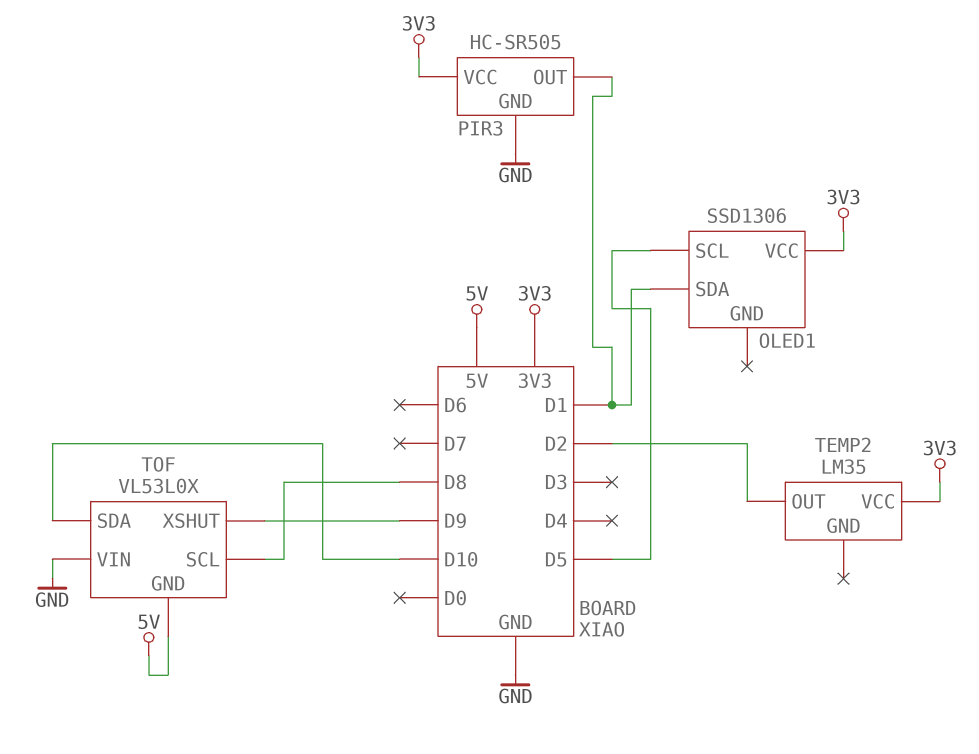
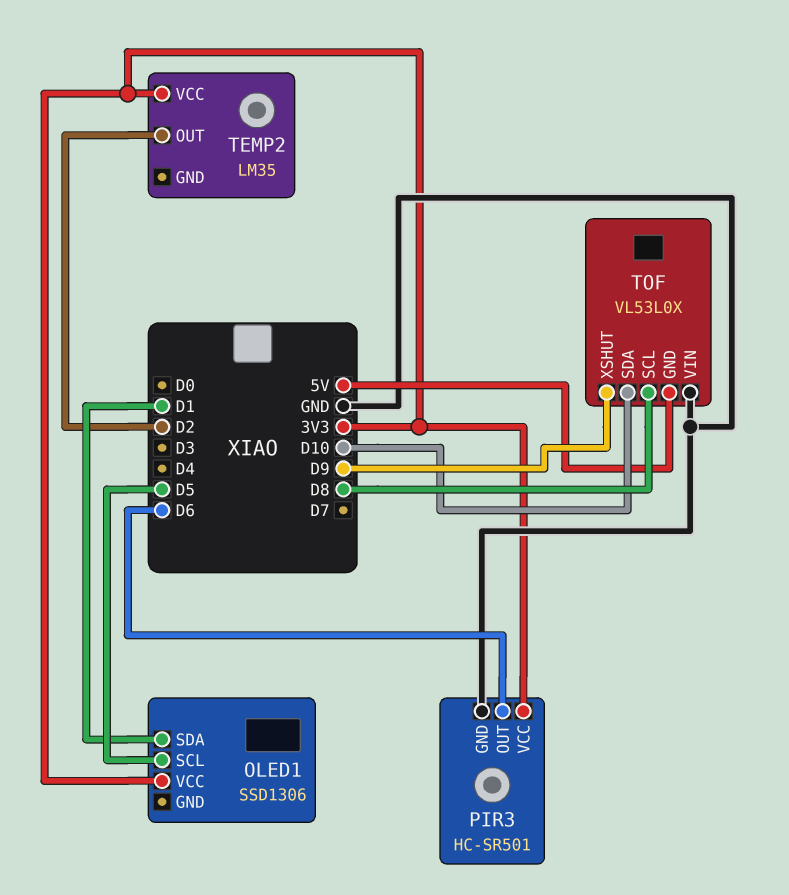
PIR3: HC-SR505 -> HC-SR501
PIR3 pin OUT: D1 -> D6

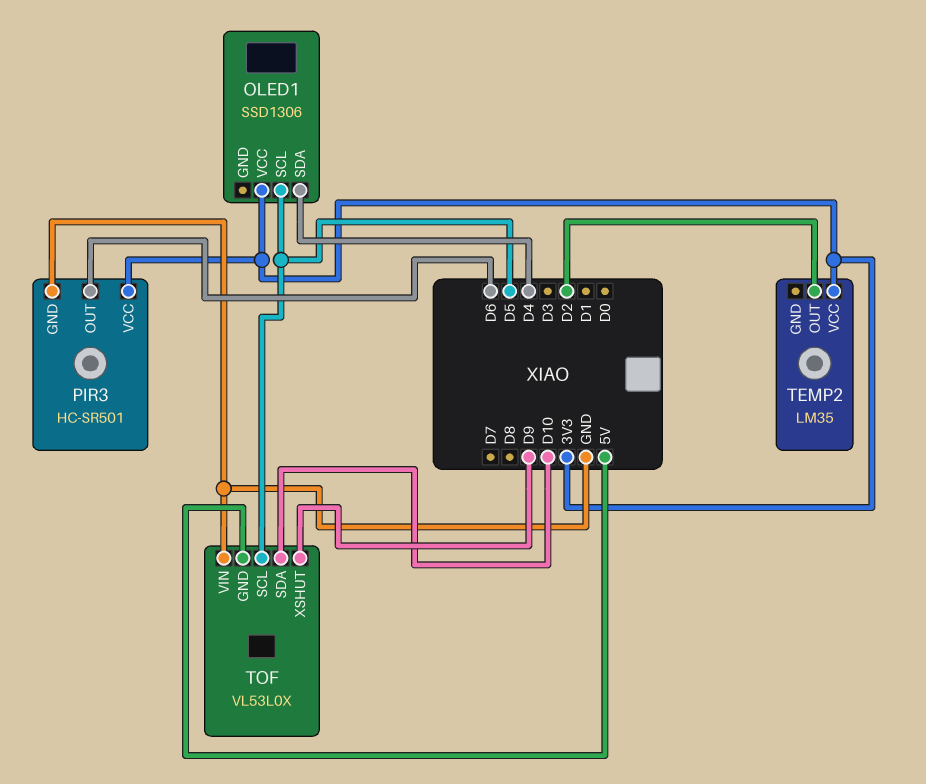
OLED1 pin SDA: D1 -> D4
TOF pin SCL: D8 -> D5

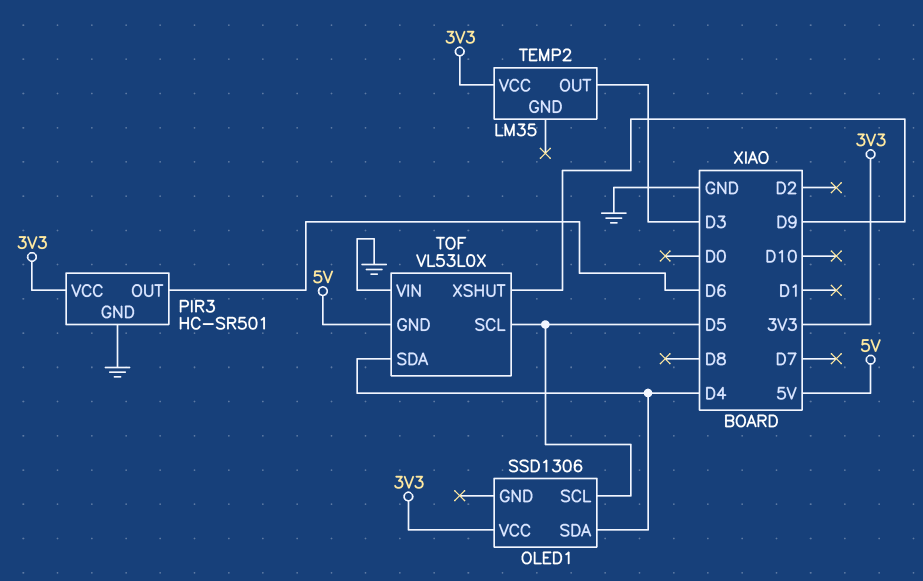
TEMP2 pin OUT: D2 -> D3
TOF pin SDA: D10 -> D4

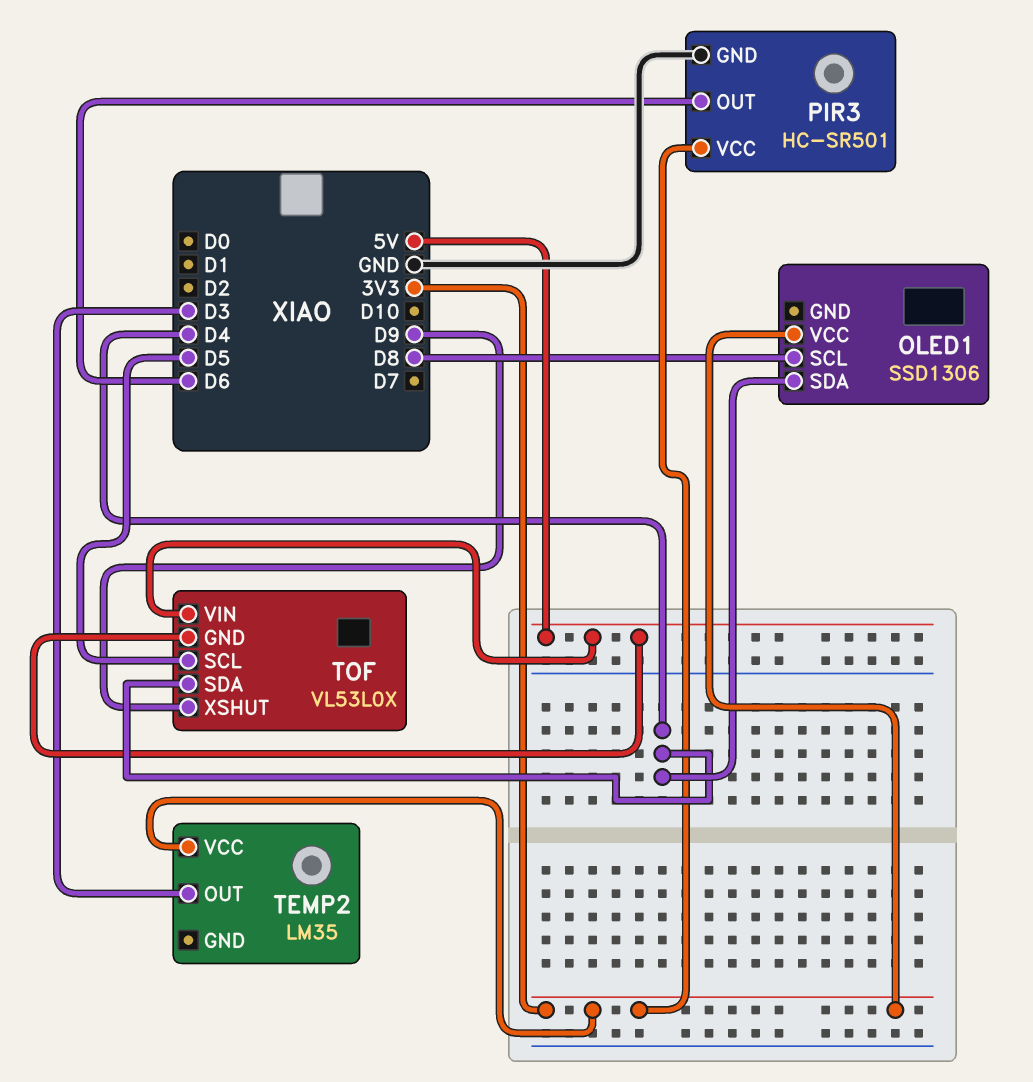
OLED1 pin SCL: D5 -> D8
TOF pin VIN: GND -> 5V

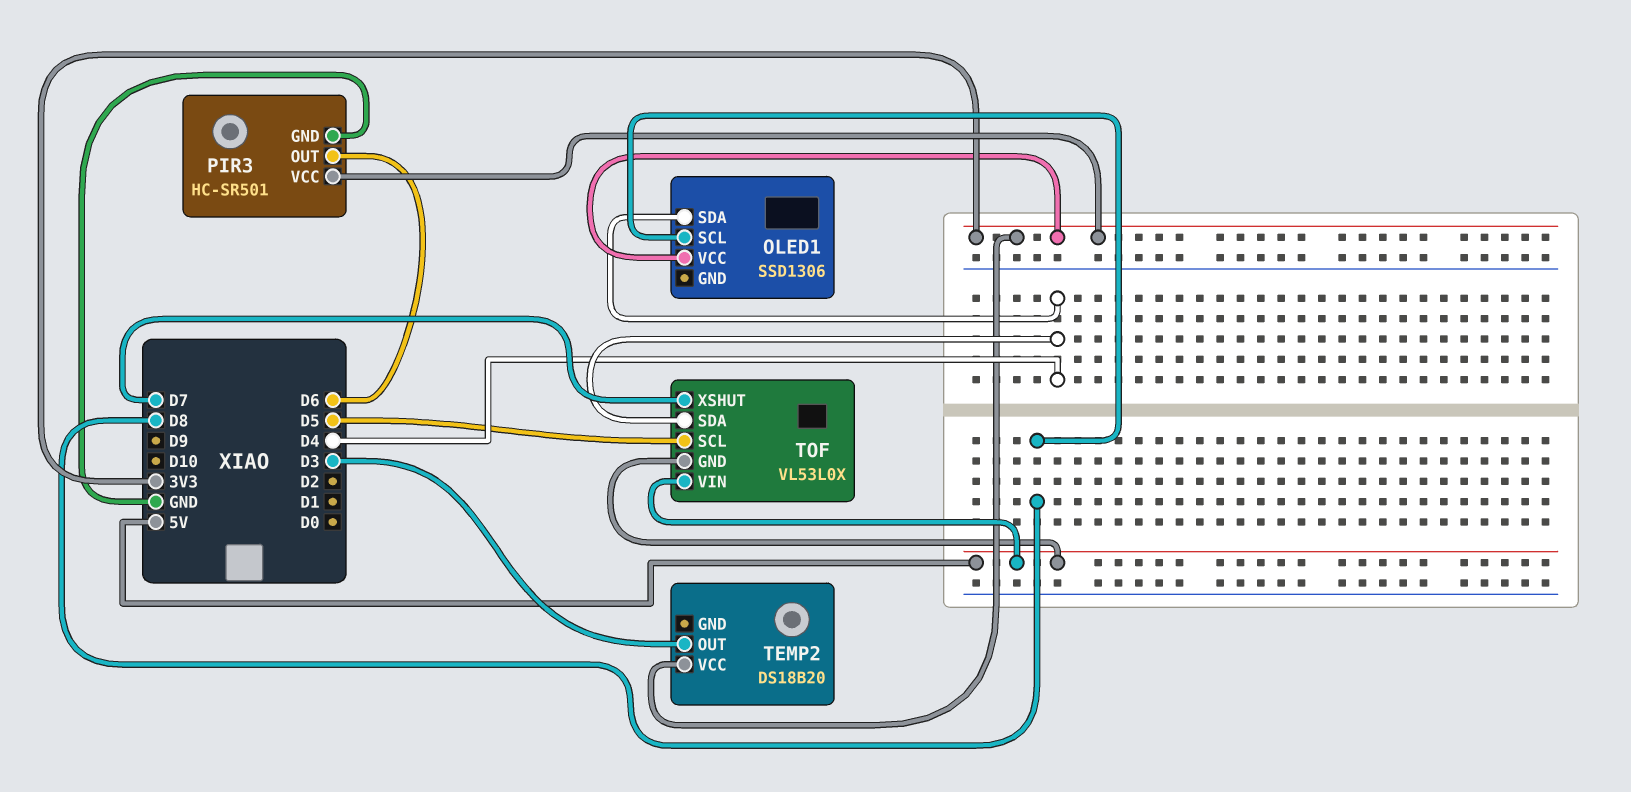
TEMP2: LM35 -> DS18B20
TOF pin XSHUT: D9 -> D7

